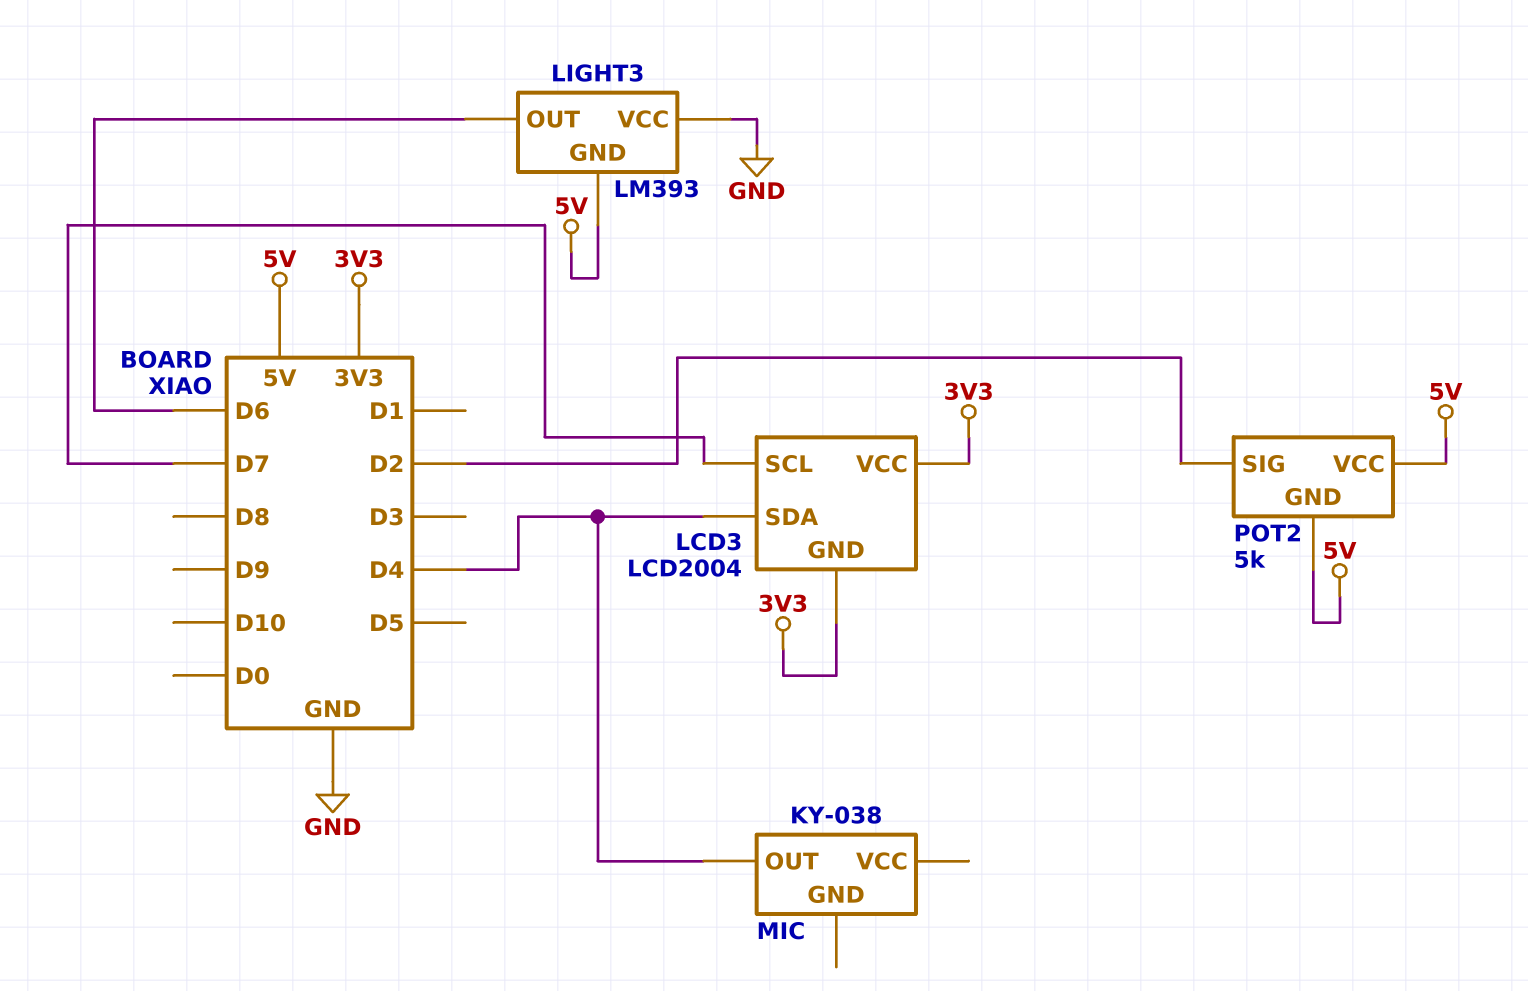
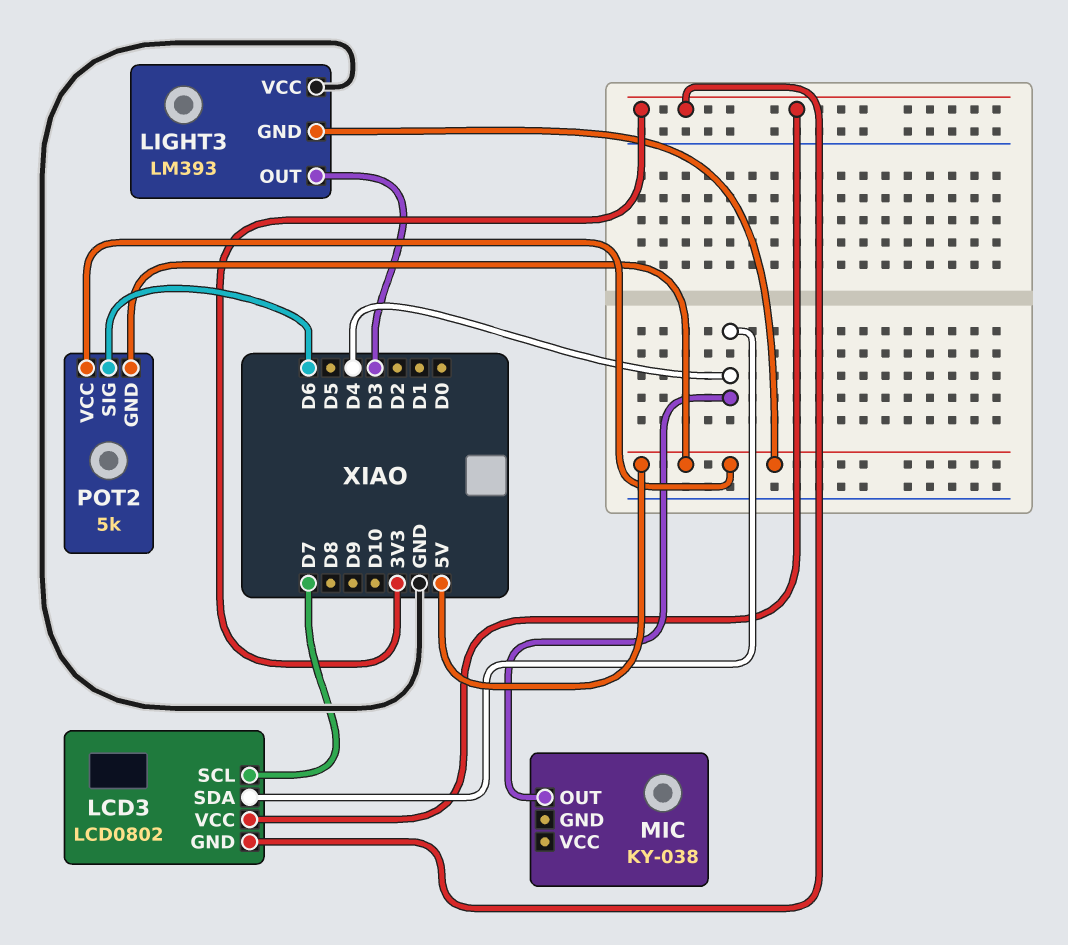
LCD3: LCD2004 -> LCD0802
LIGHT3 pin OUT: D6 -> D3
POT2 pin SIG: D2 -> D6

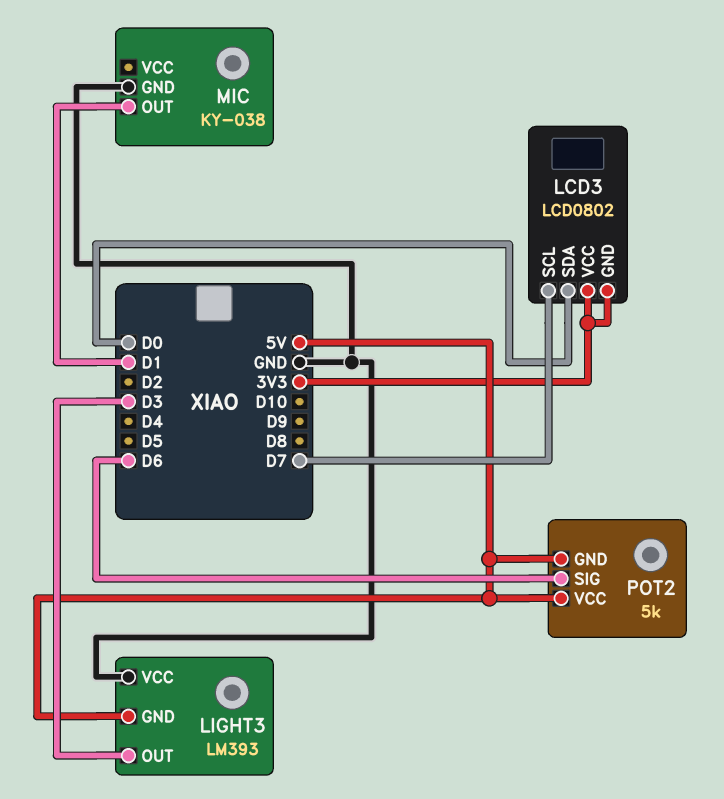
LCD3 pin SDA: D4 -> D0
MIC pin GND: none -> GND
MIC pin OUT: D4 -> D1

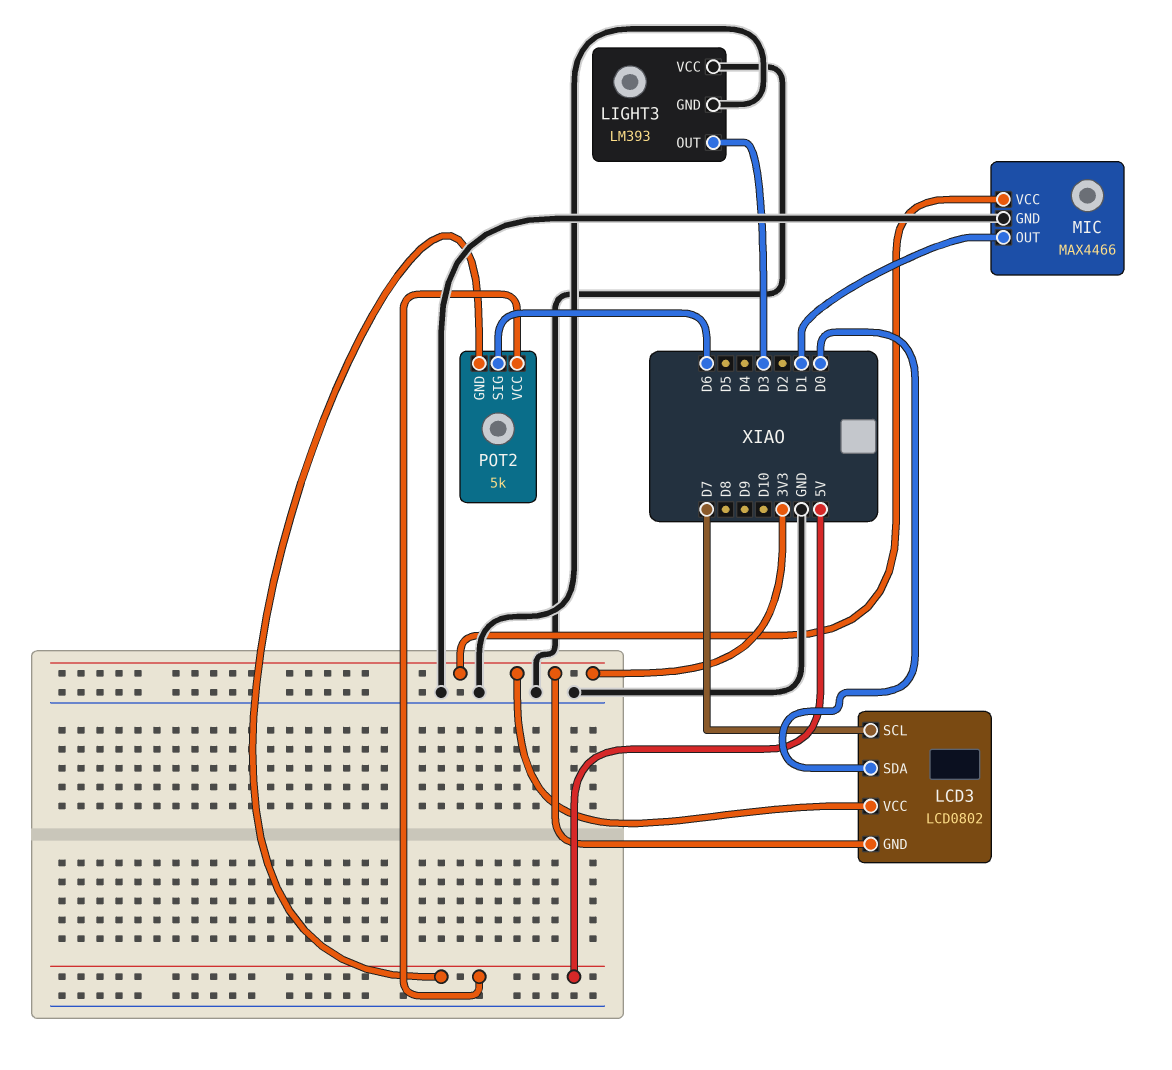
LIGHT3 pin GND: 5V -> GND
MIC: KY-038 -> MAX4466
MIC pin VCC: none -> 3V3

